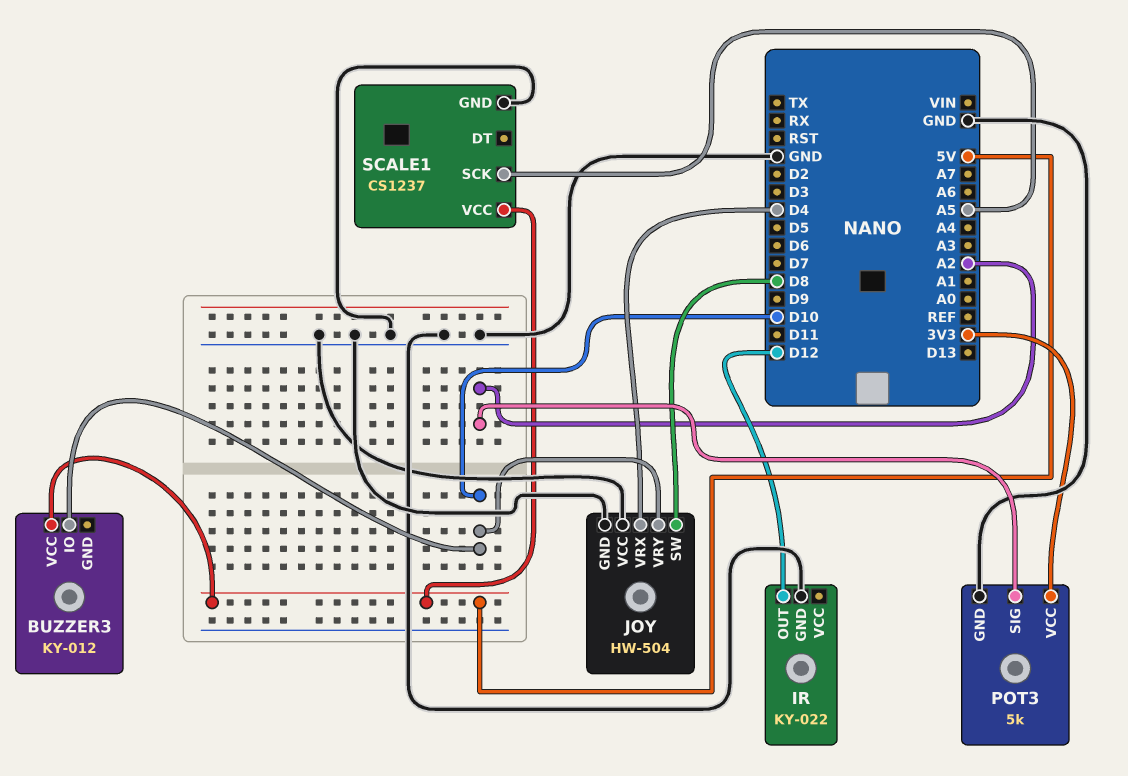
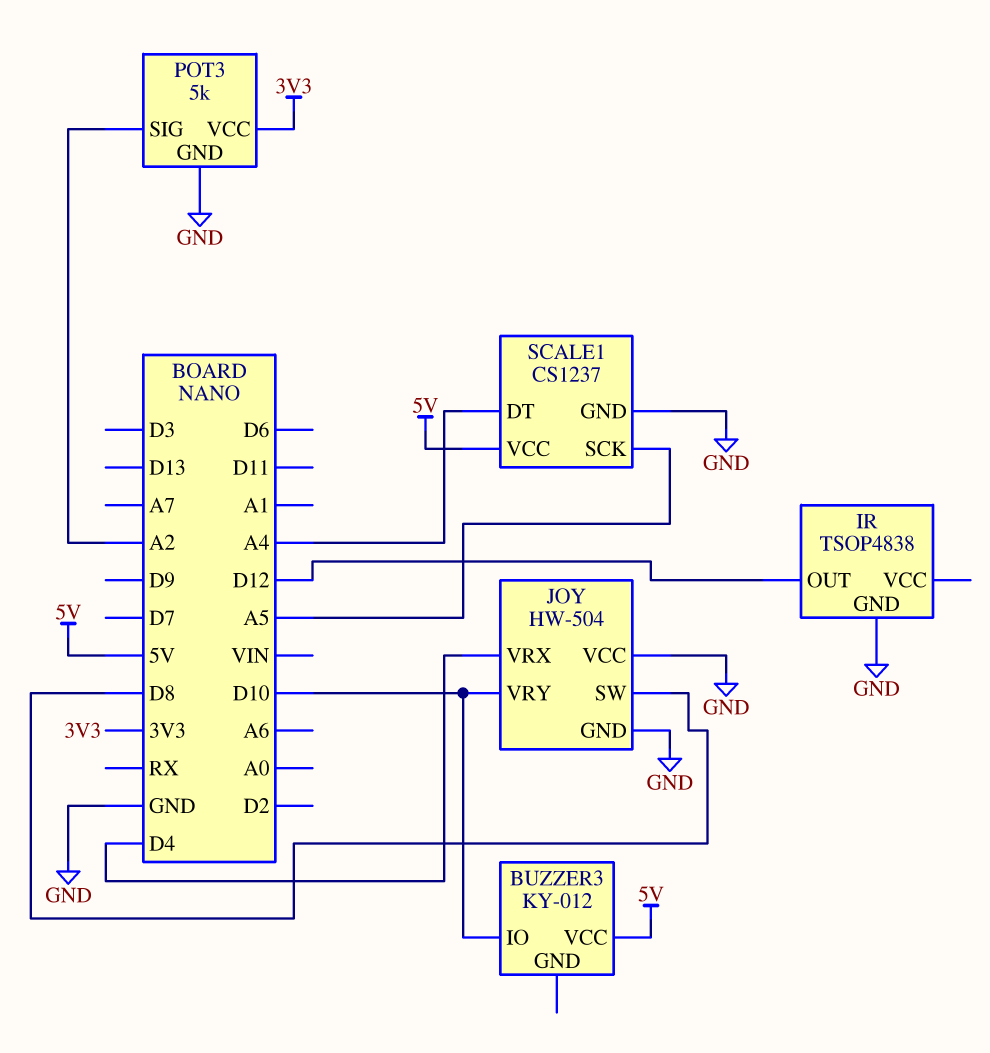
IR: KY-022 -> TSOP4838
SCALE1 pin DT: none -> A4

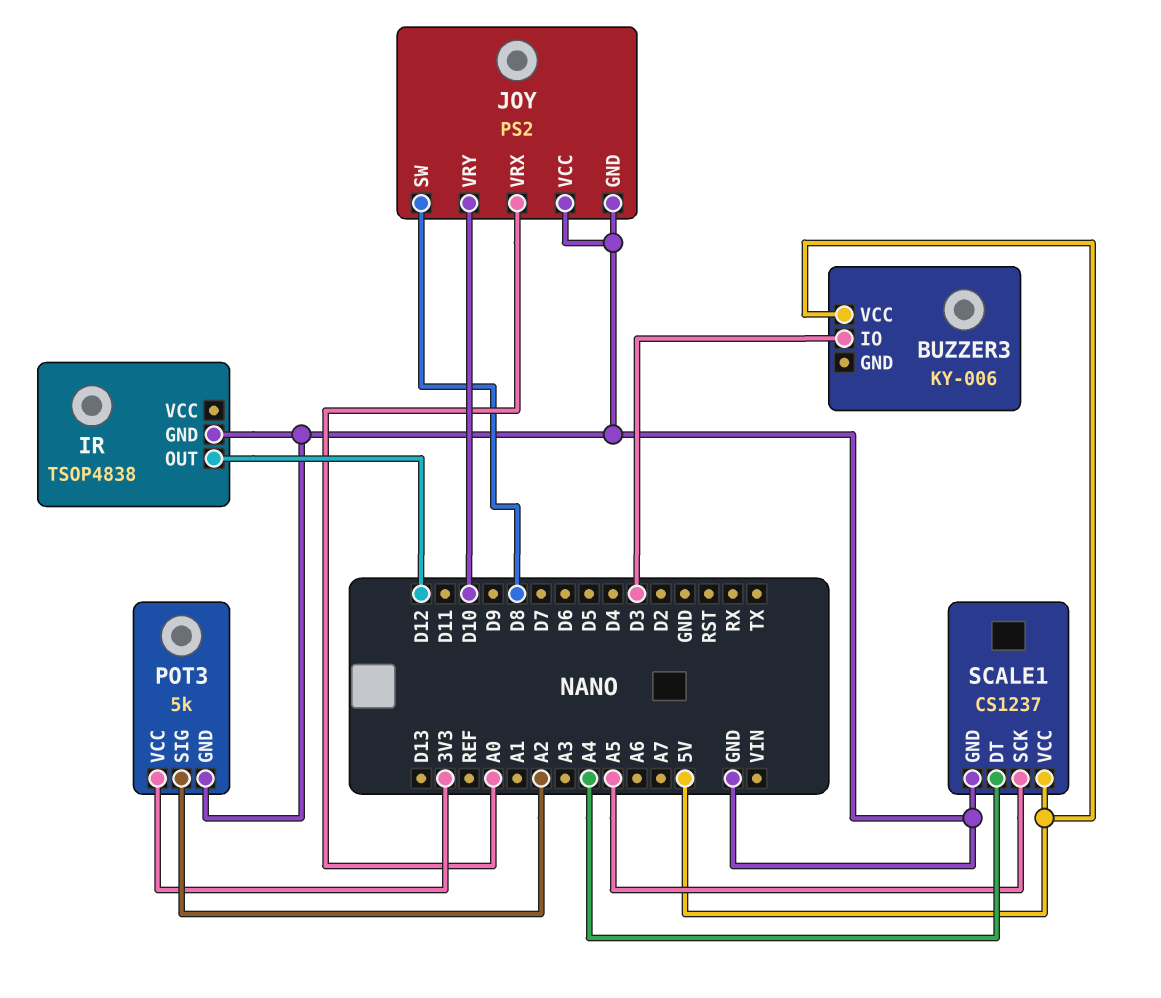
BUZZER3: KY-012 -> KY-006
BUZZER3 pin IO: D10 -> D3
JOY: HW-504 -> PS2
JOY pin VRX: D4 -> A0

